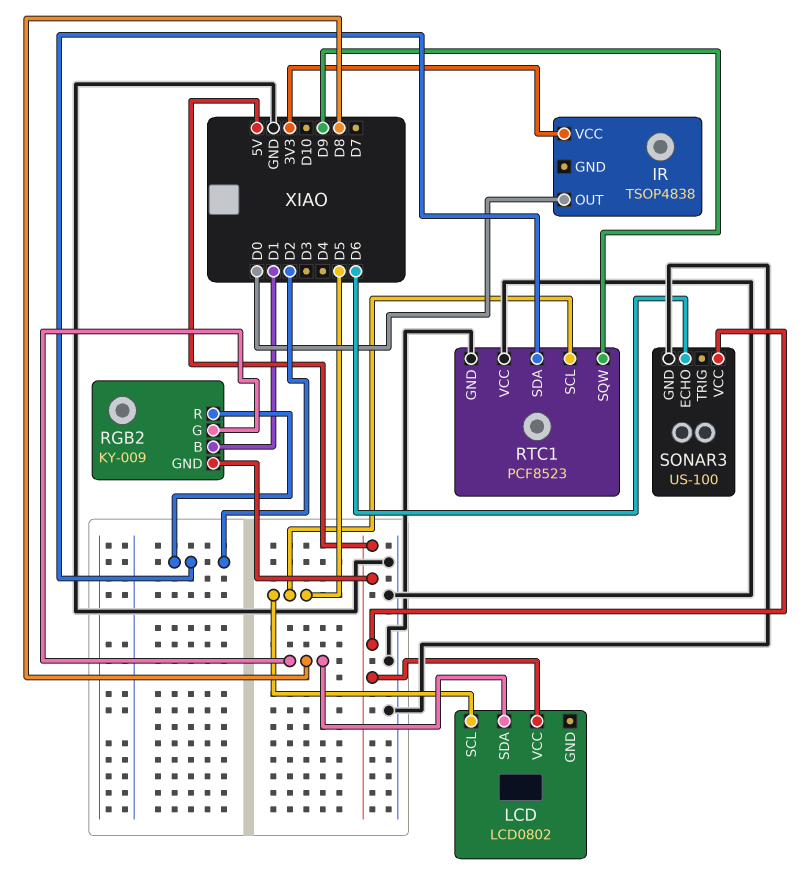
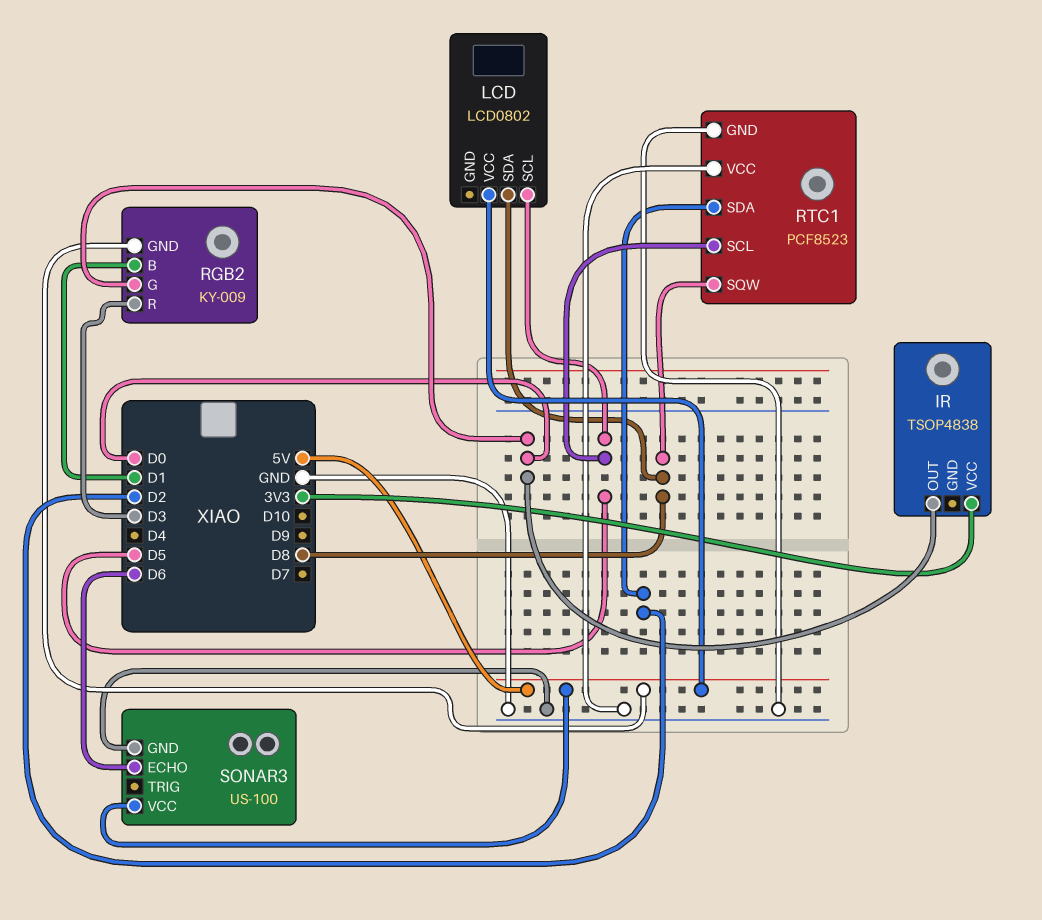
RGB2 pin G: D8 -> D0
RGB2 pin R: D2 -> D3
RTC1 pin SQW: D9 -> D8

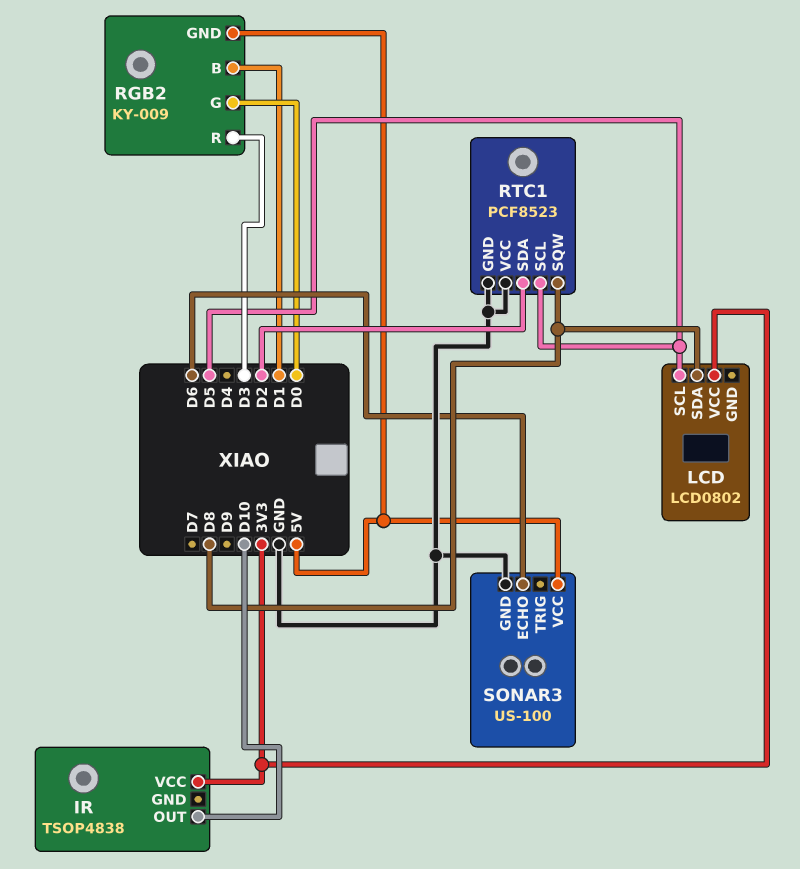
IR pin OUT: D0 -> D10
LCD pin VCC: 5V -> 3V3

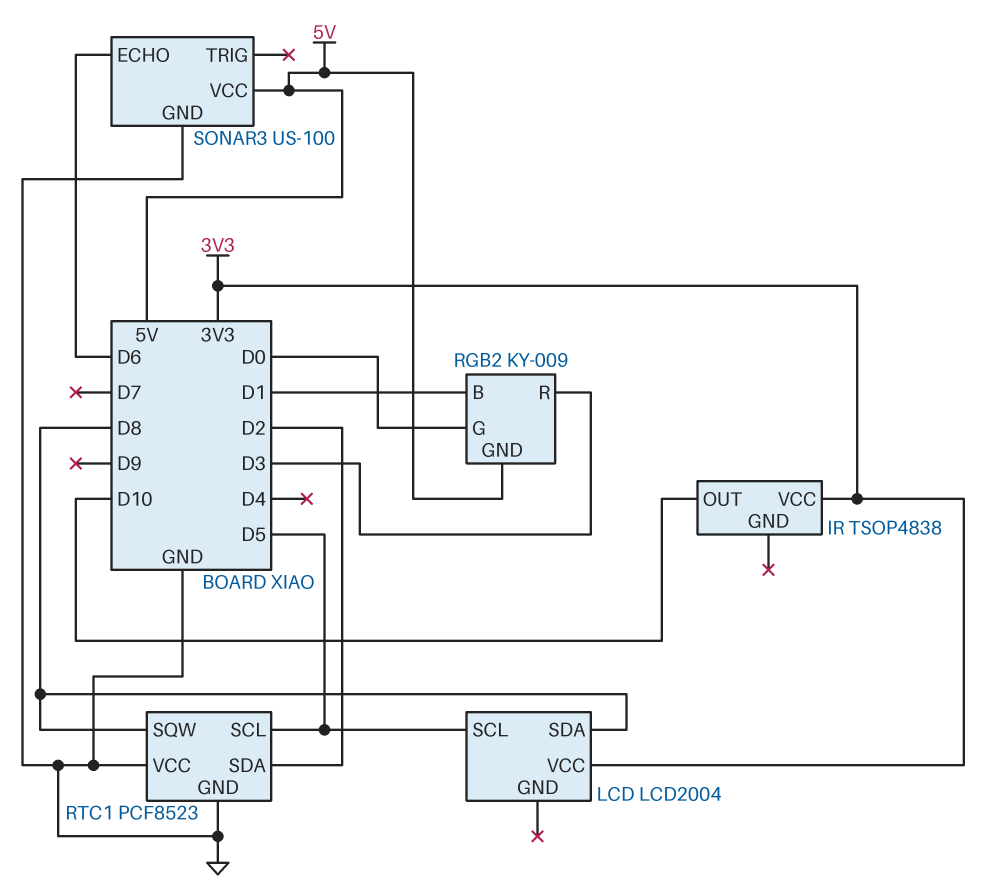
LCD: LCD0802 -> LCD2004

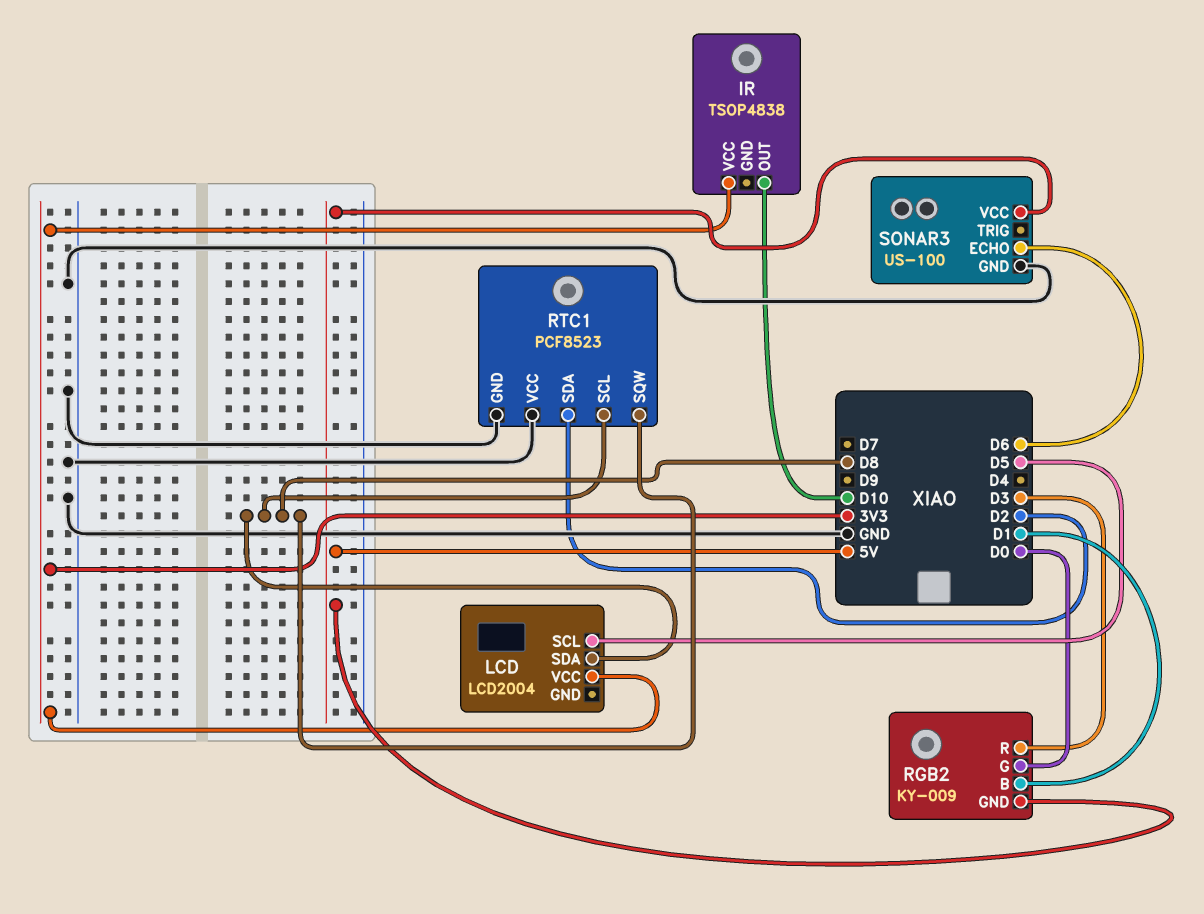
RTC1 pin SCL: D5 -> D8

